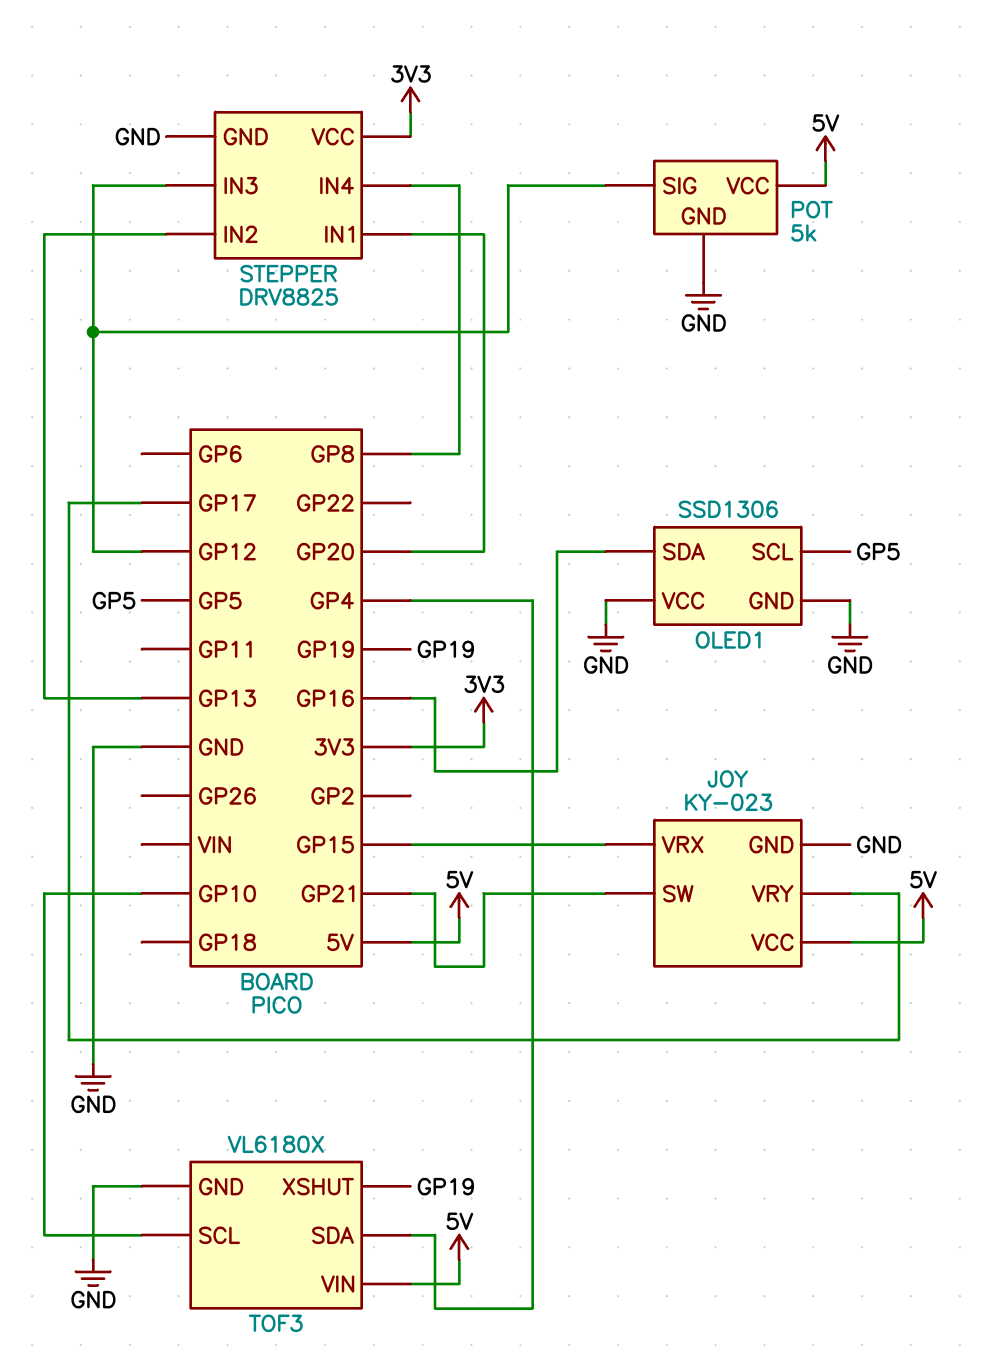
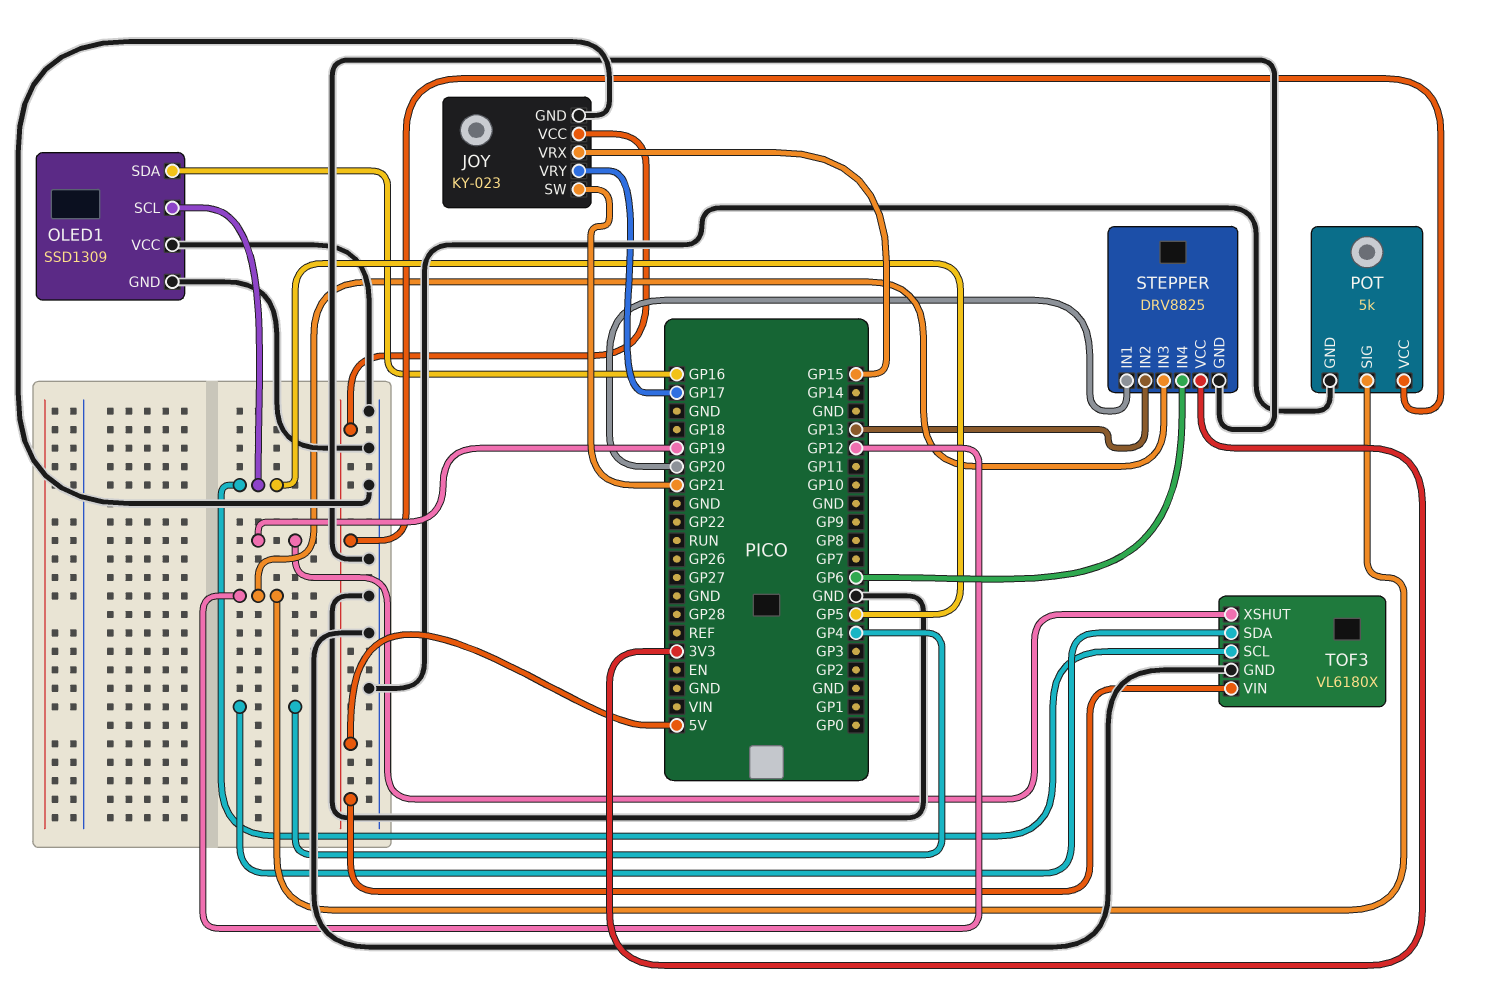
OLED1: SSD1306 -> SSD1309
STEPPER pin IN4: GP8 -> GP6
TOF3 pin SCL: GP10 -> GP5

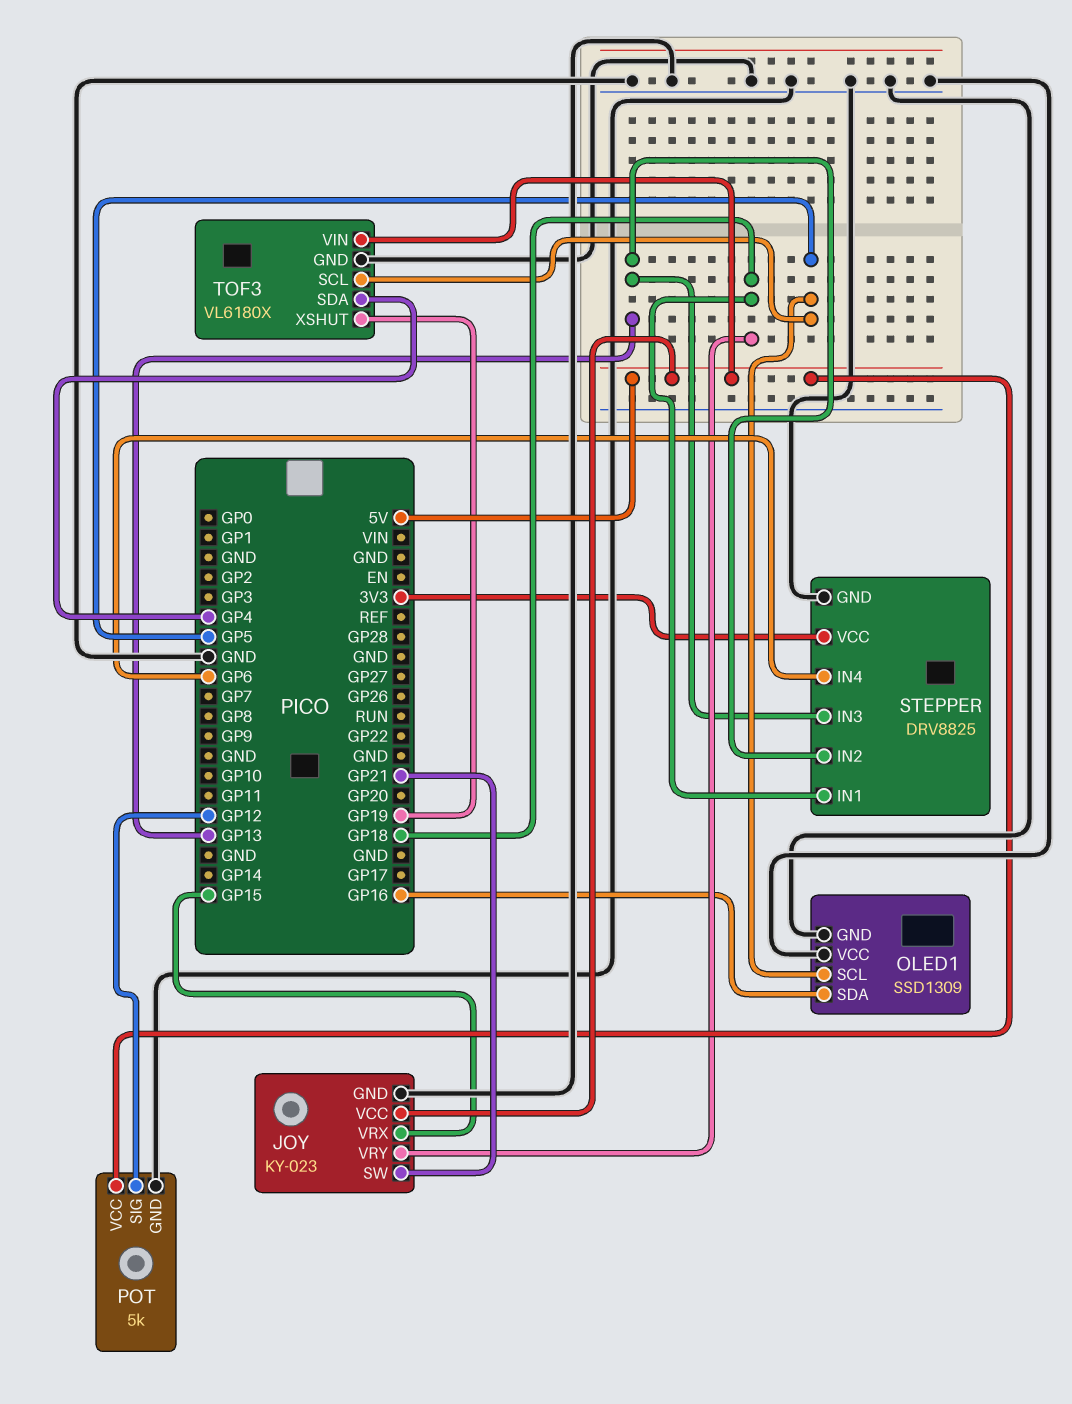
JOY pin VRY: GP17 -> GP18
STEPPER pin IN1: GP20 -> GP18
STEPPER pin IN3: GP12 -> GP13

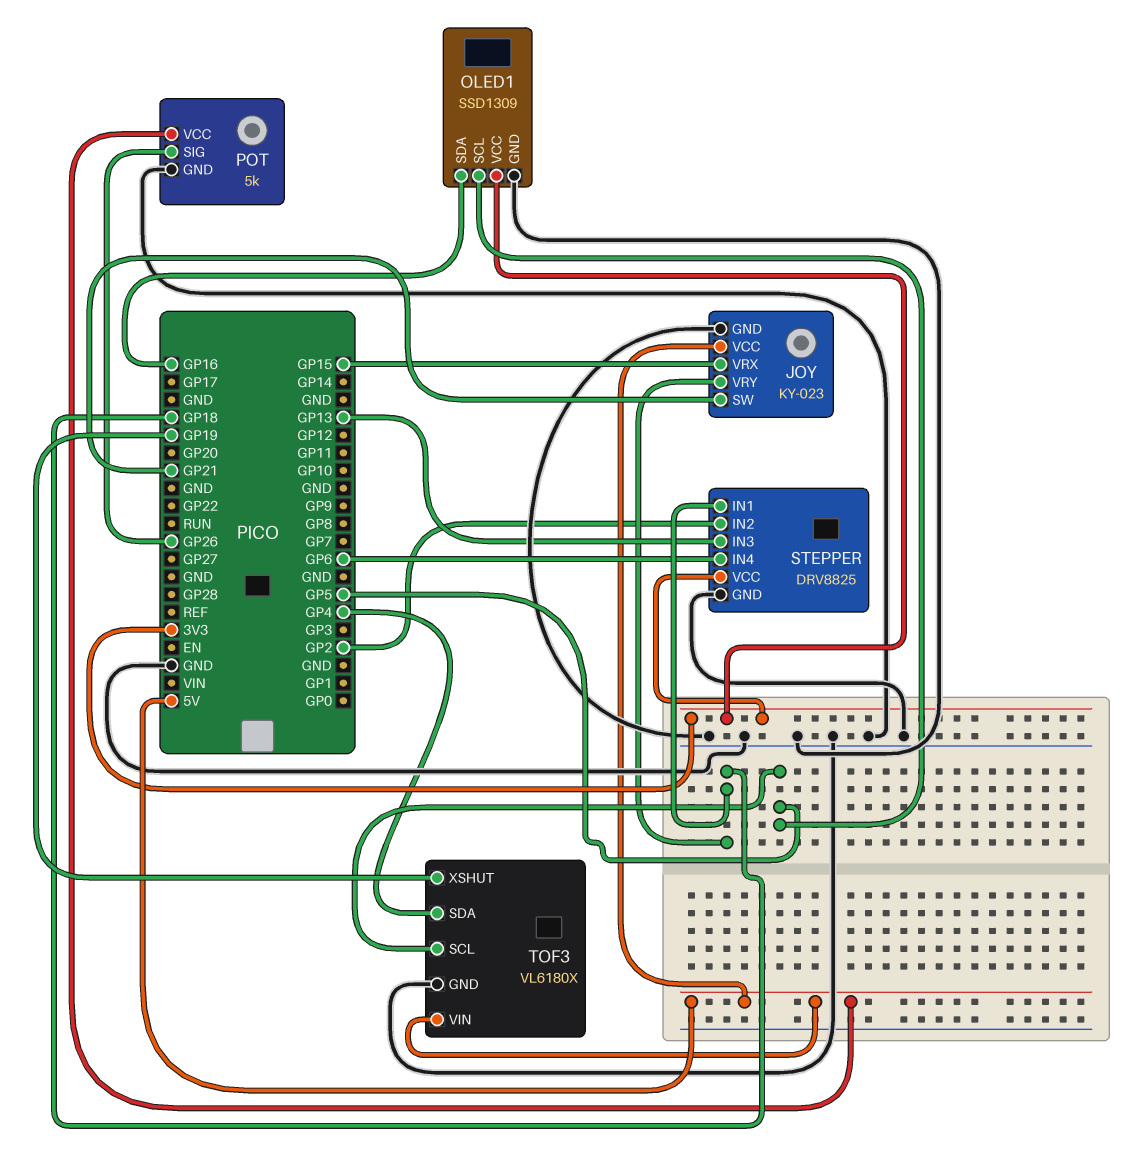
OLED1 pin VCC: GND -> 3V3
POT pin SIG: GP12 -> GP26
STEPPER pin IN2: GP13 -> GP2

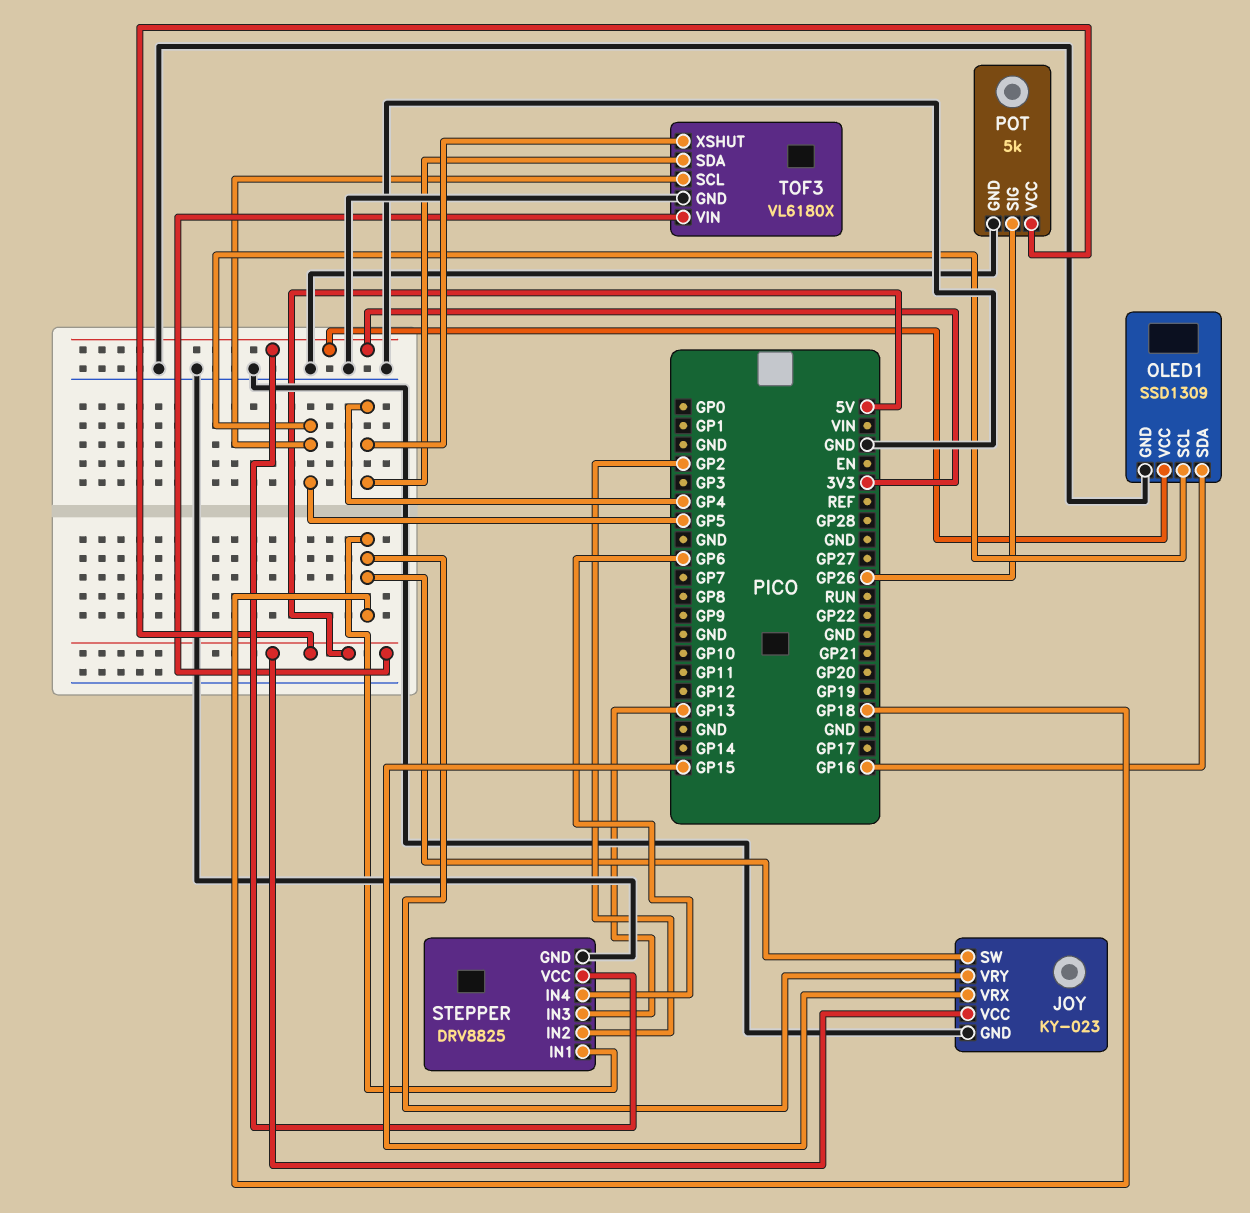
JOY pin SW: GP21 -> GP18
TOF3 pin XSHUT: GP19 -> GP4

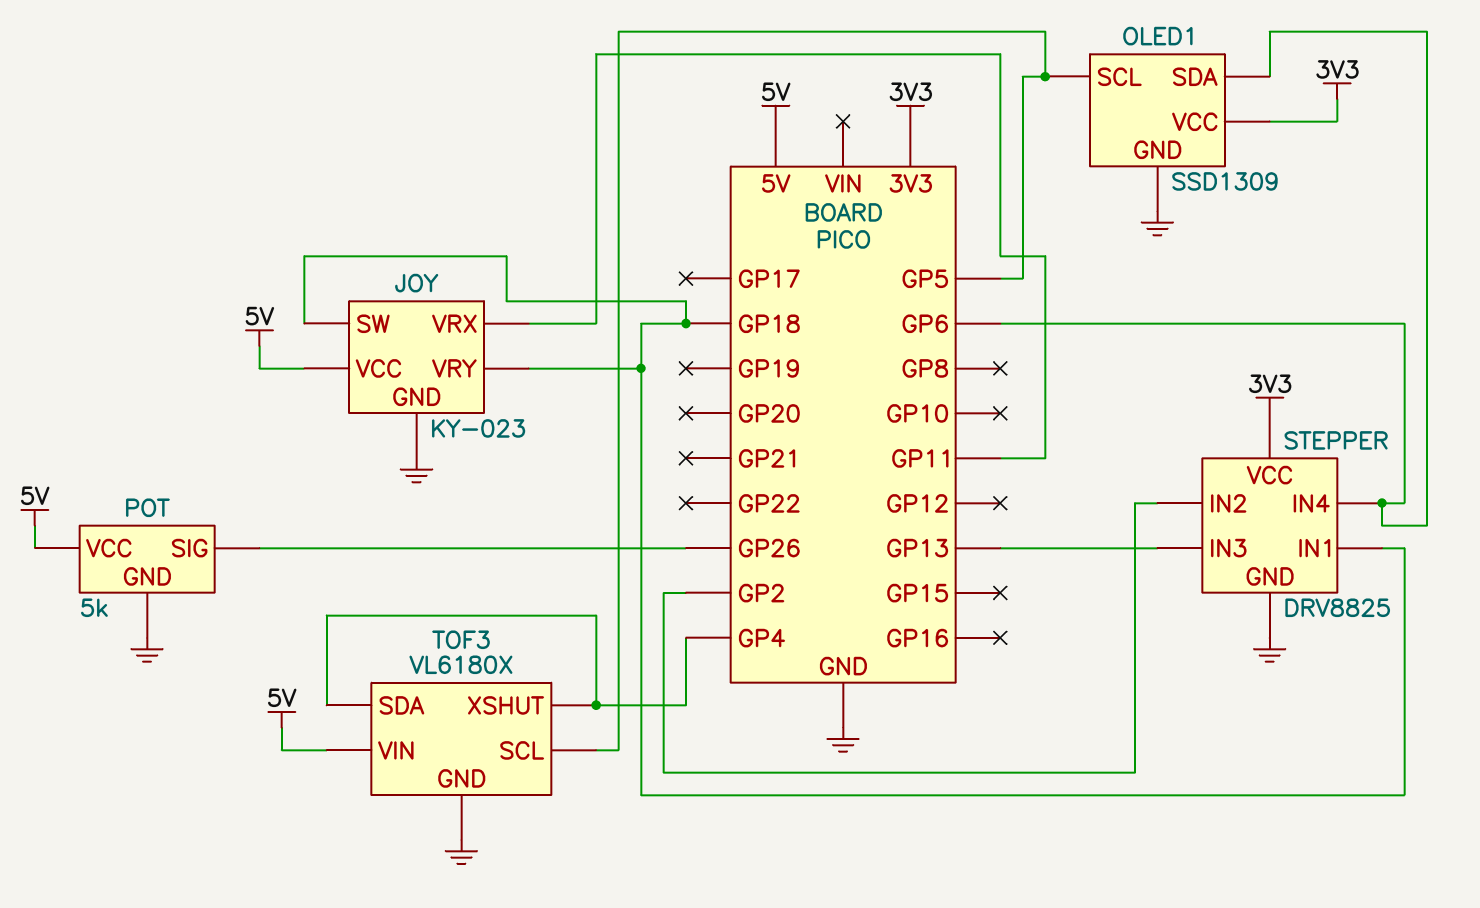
JOY pin VRX: GP15 -> GP11
OLED1 pin SDA: GP16 -> GP6

